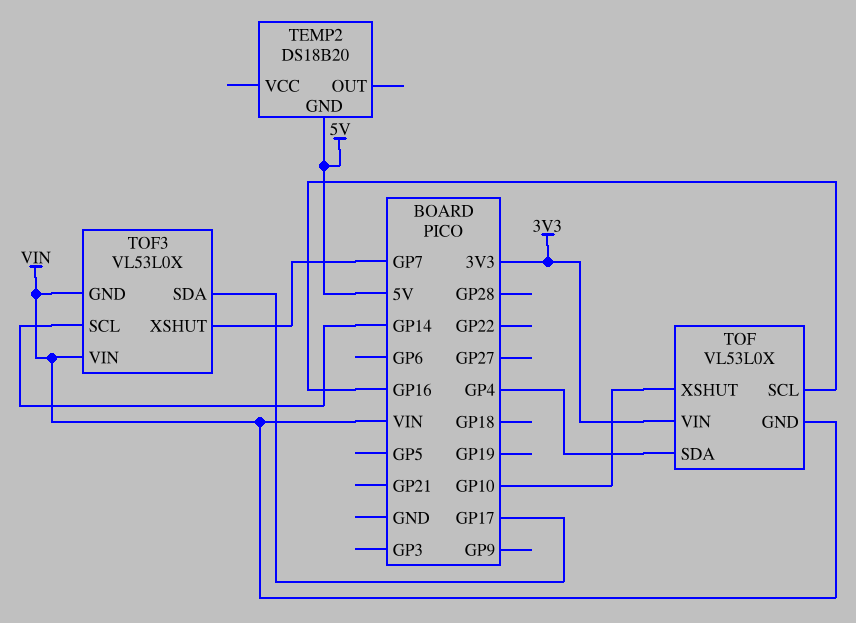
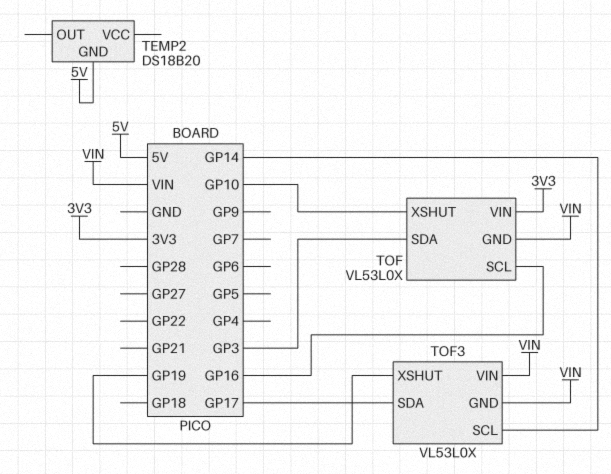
TOF pin SDA: GP4 -> GP3
TOF3 pin XSHUT: GP7 -> GP19

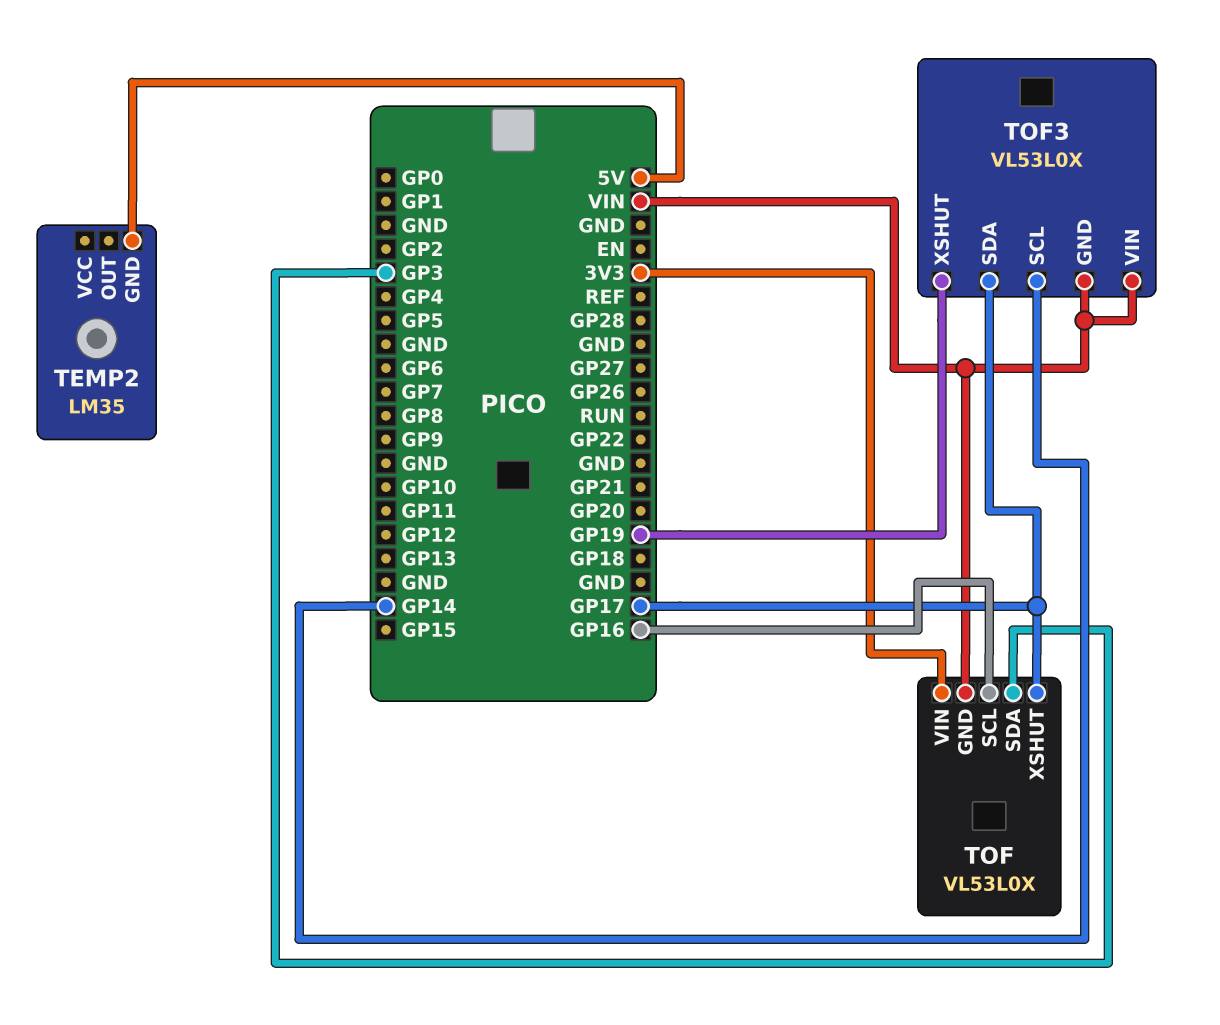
TEMP2: DS18B20 -> LM35
TOF pin XSHUT: GP10 -> GP17

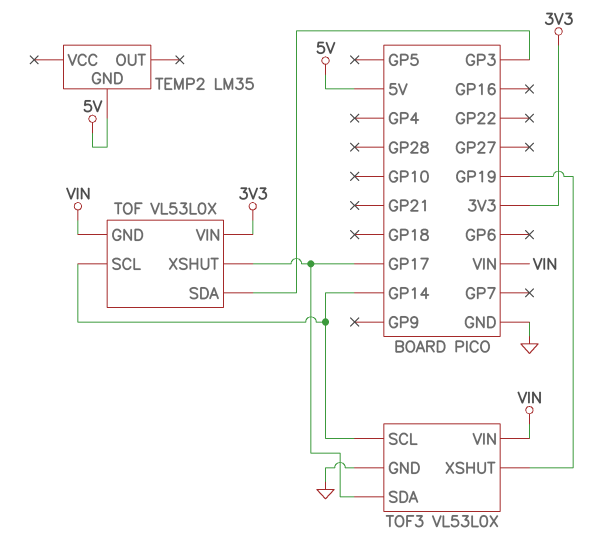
TOF pin SCL: GP16 -> GP14
TOF3 pin GND: VIN -> GND

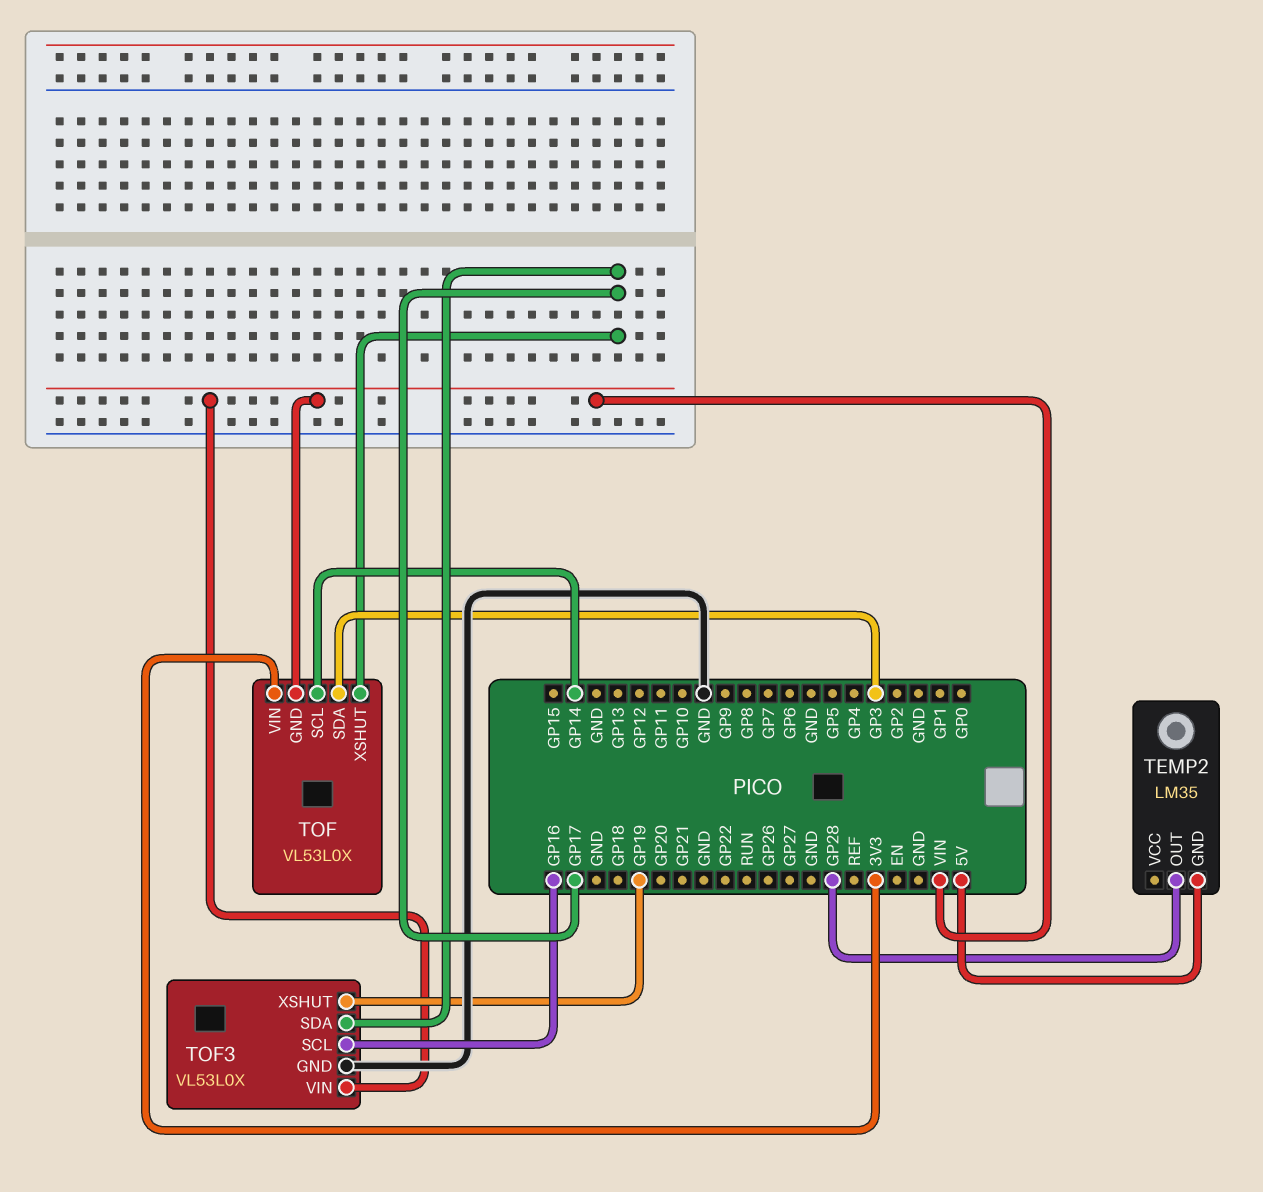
TEMP2 pin OUT: none -> GP28
TOF3 pin SCL: GP14 -> GP16

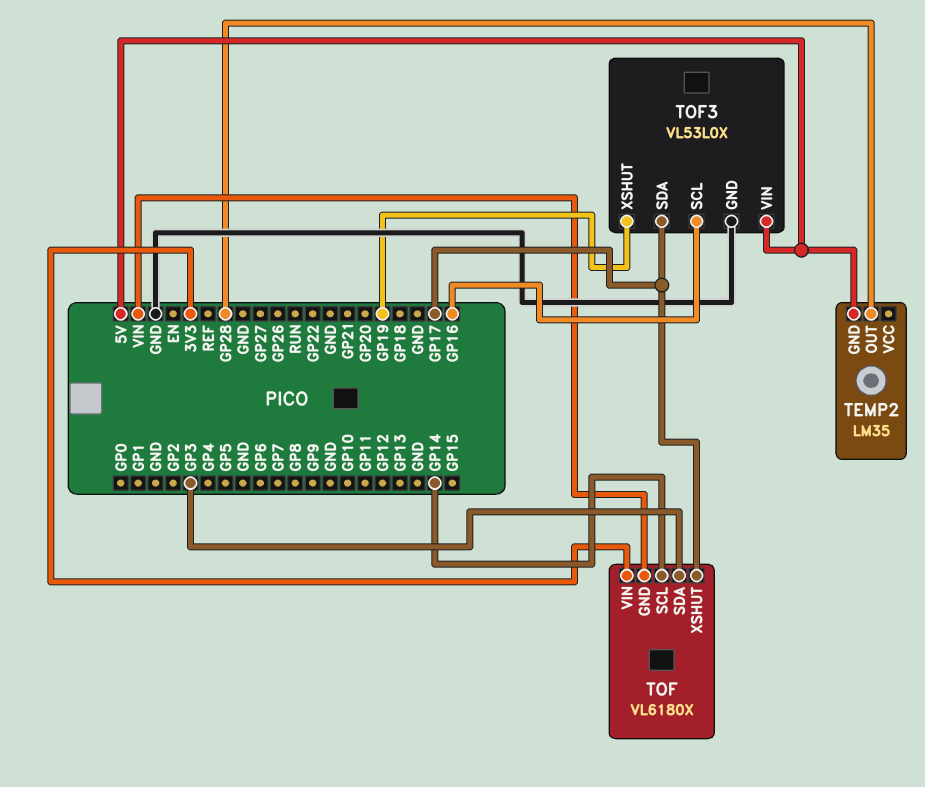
TOF: VL53L0X -> VL6180X
TOF3 pin VIN: VIN -> 5V

